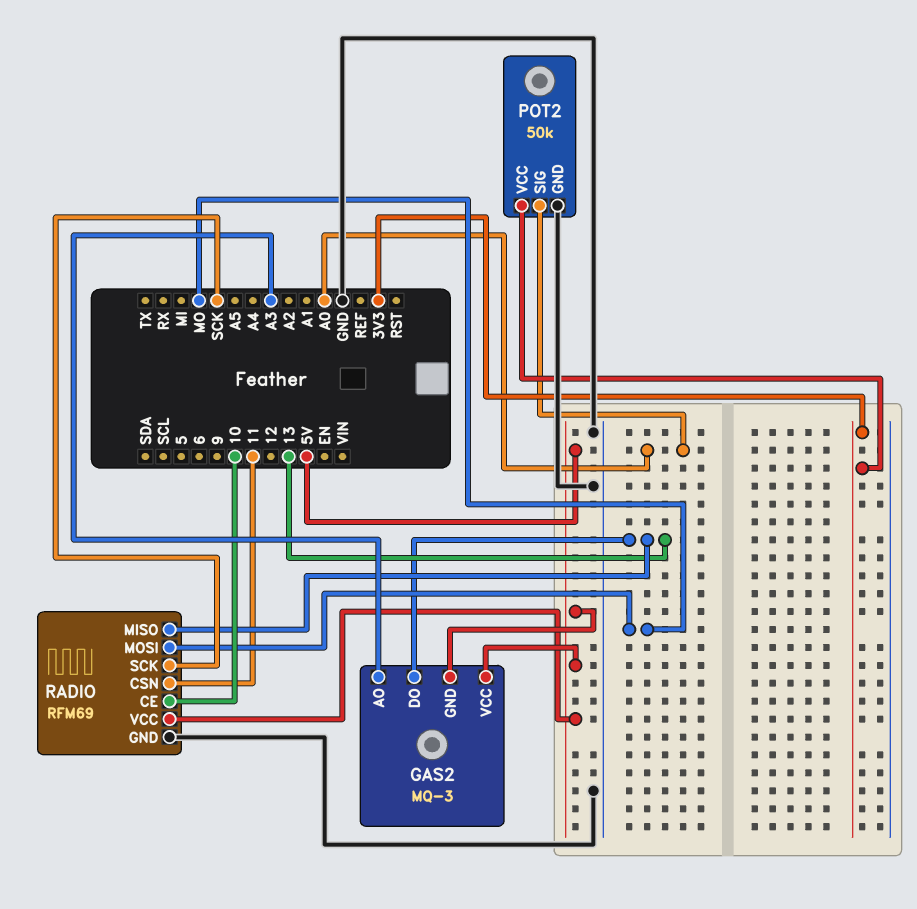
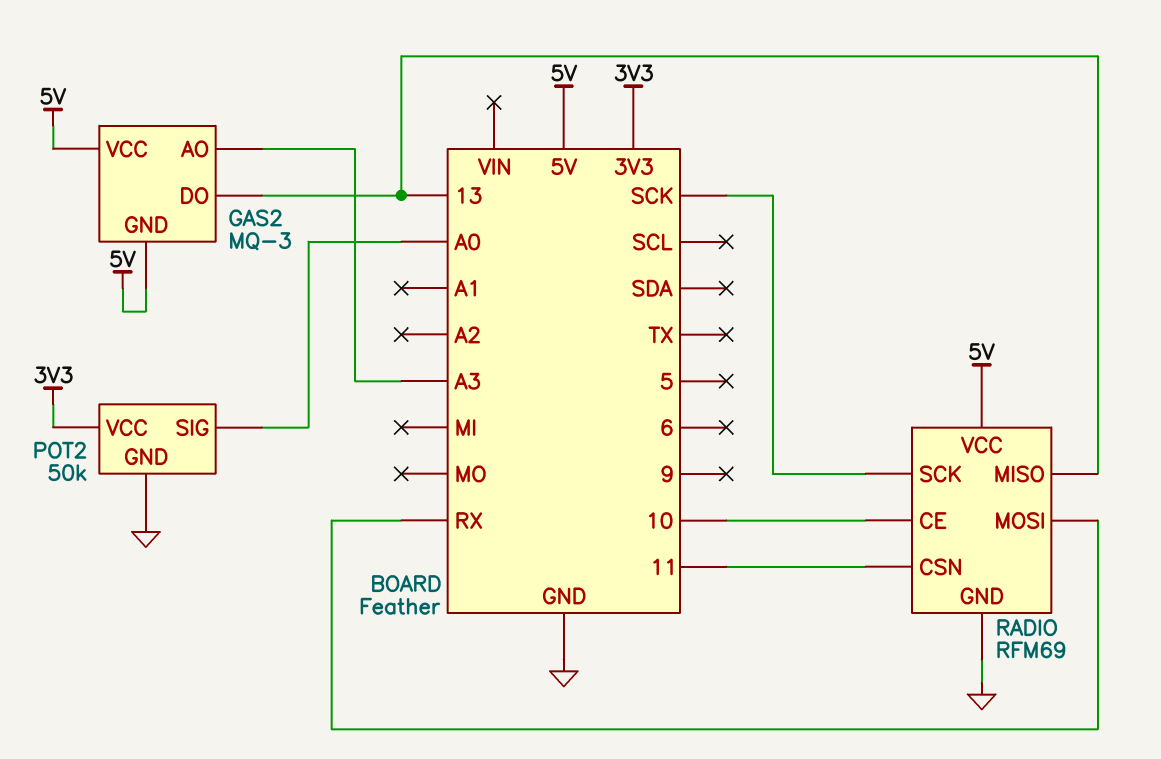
RADIO pin MOSI: MO -> RX

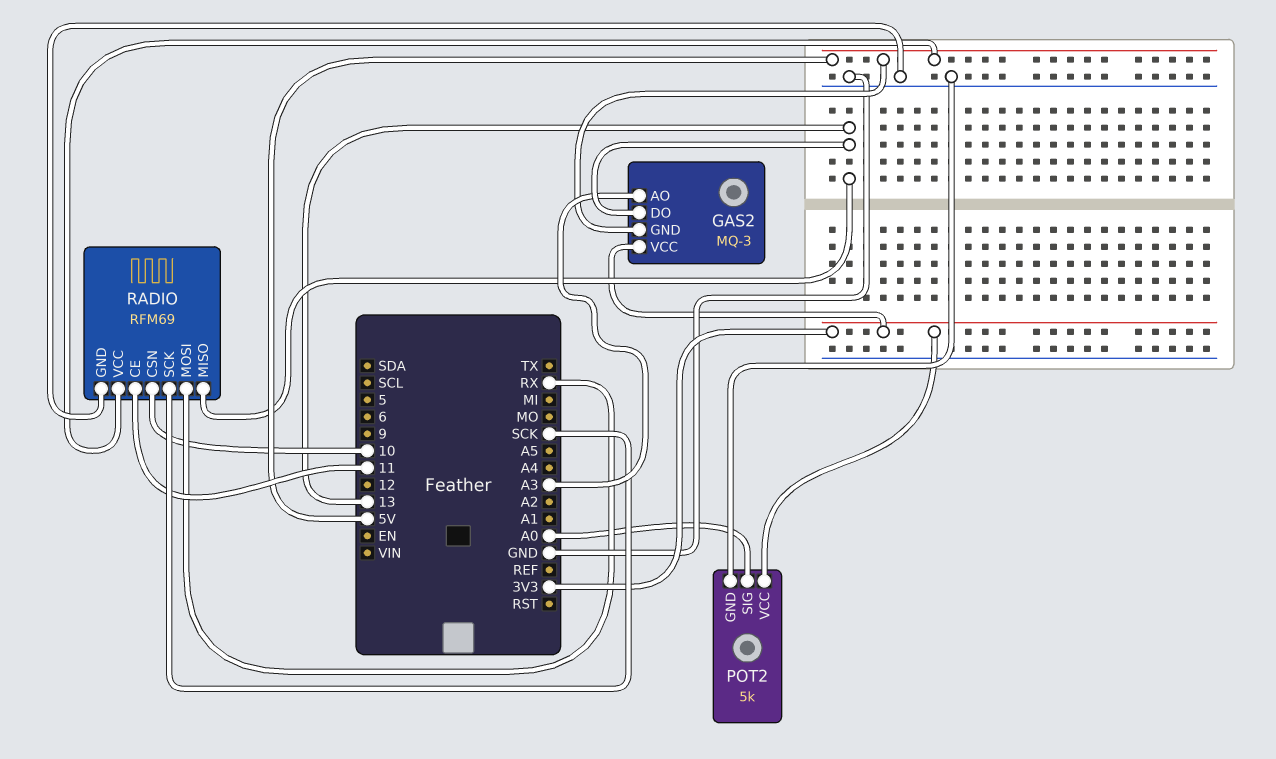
GAS2 pin VCC: 5V -> 3V3
POT2: 50k -> 5k
RADIO pin CE: 10 -> 11
RADIO pin CSN: 11 -> 10

